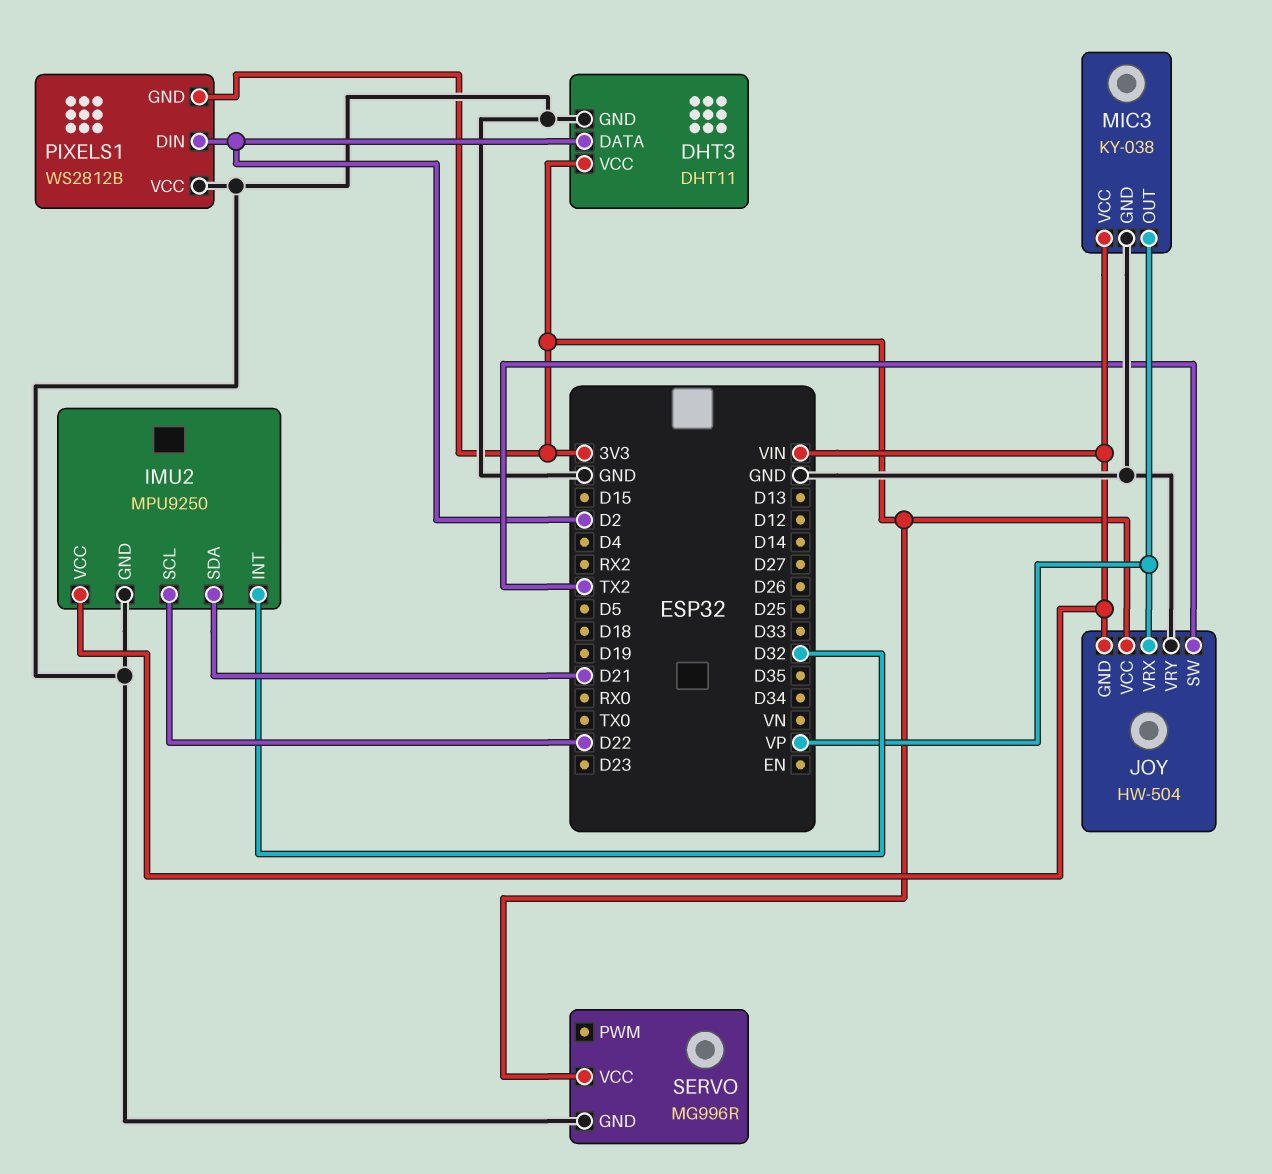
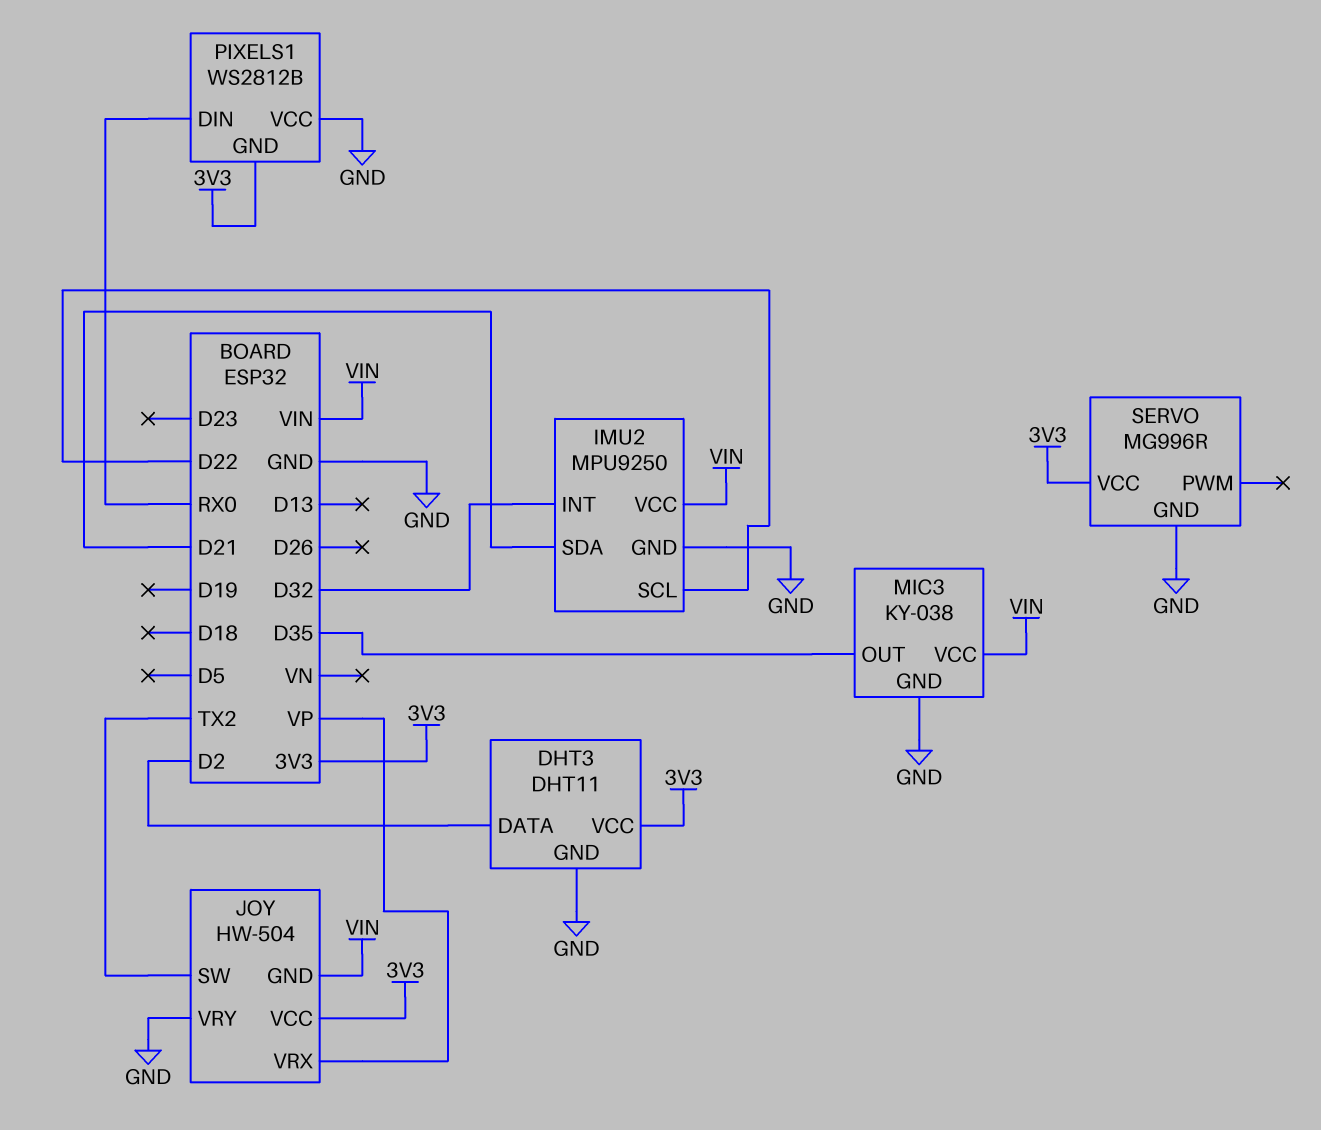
MIC3 pin OUT: VP -> D35
PIXELS1 pin DIN: D2 -> RX0

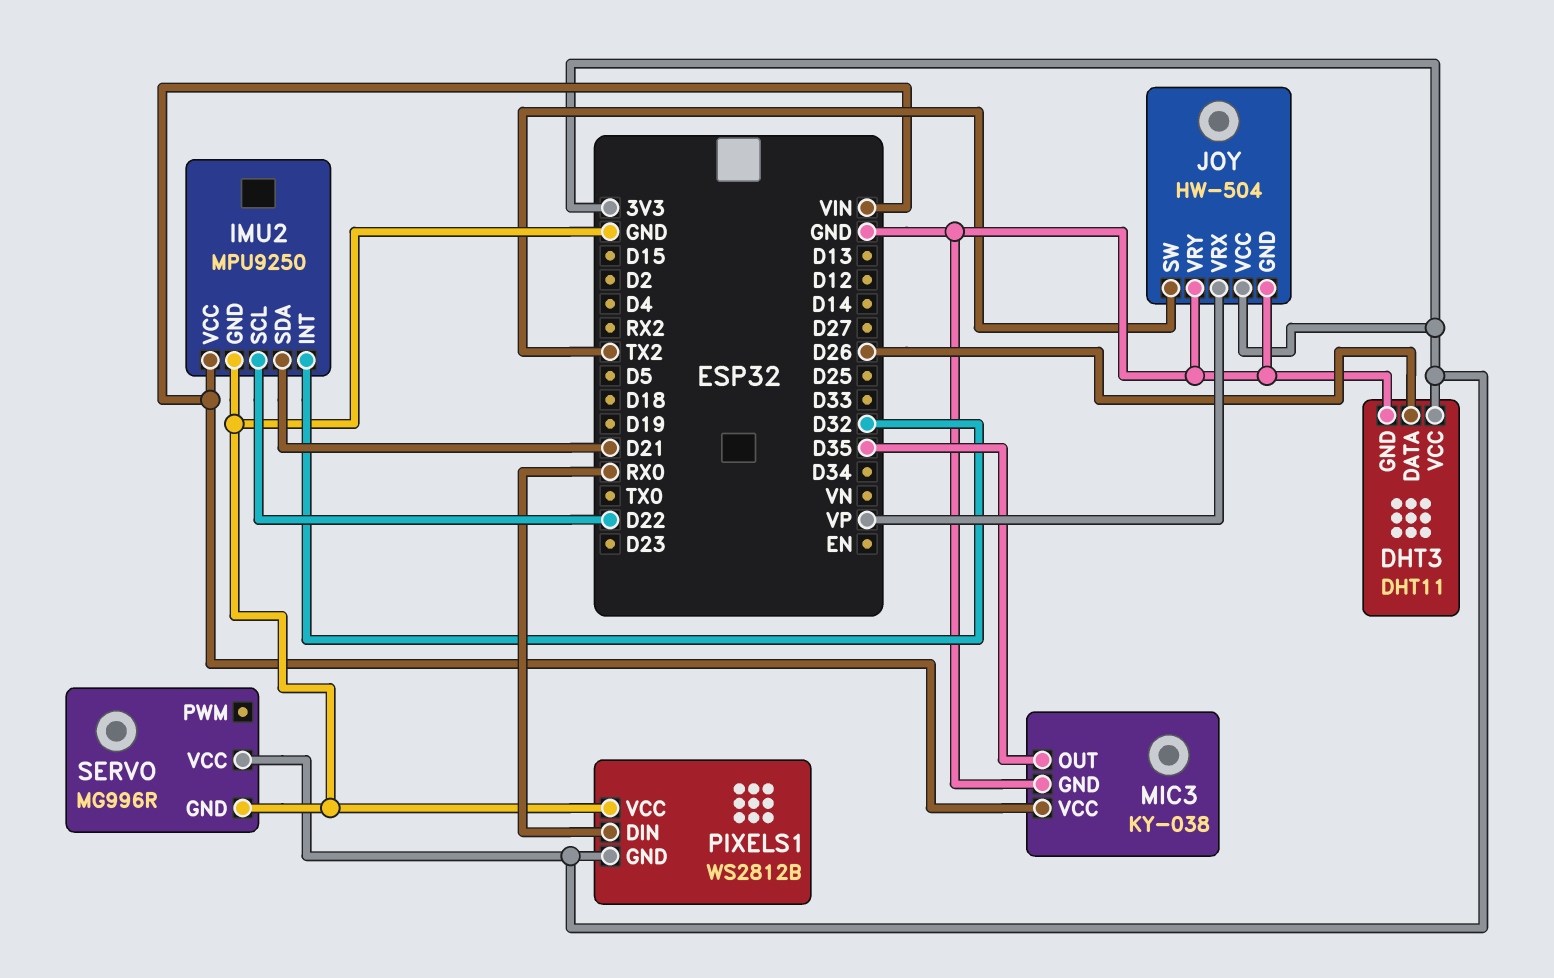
DHT3 pin DATA: D2 -> D26
JOY pin GND: VIN -> GND

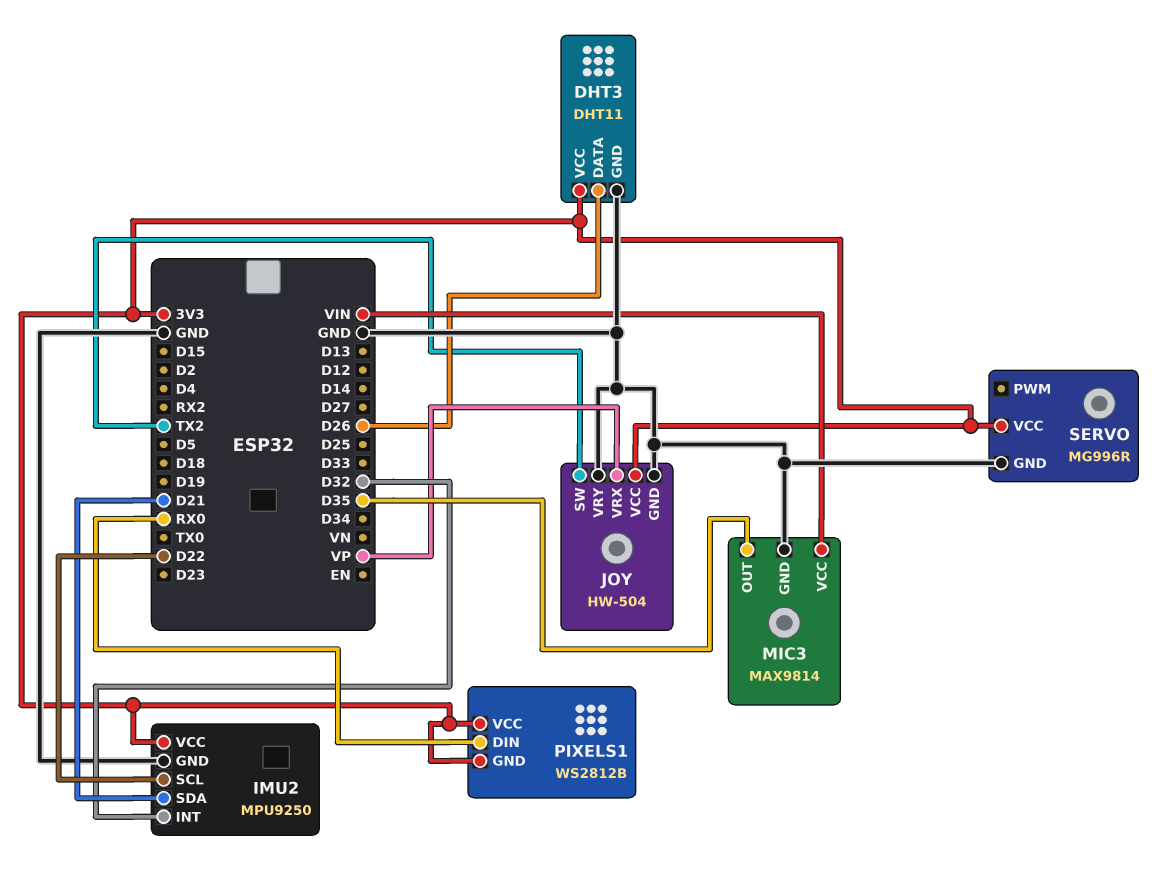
IMU2 pin VCC: VIN -> 3V3
MIC3: KY-038 -> MAX9814
PIXELS1 pin VCC: GND -> 3V3

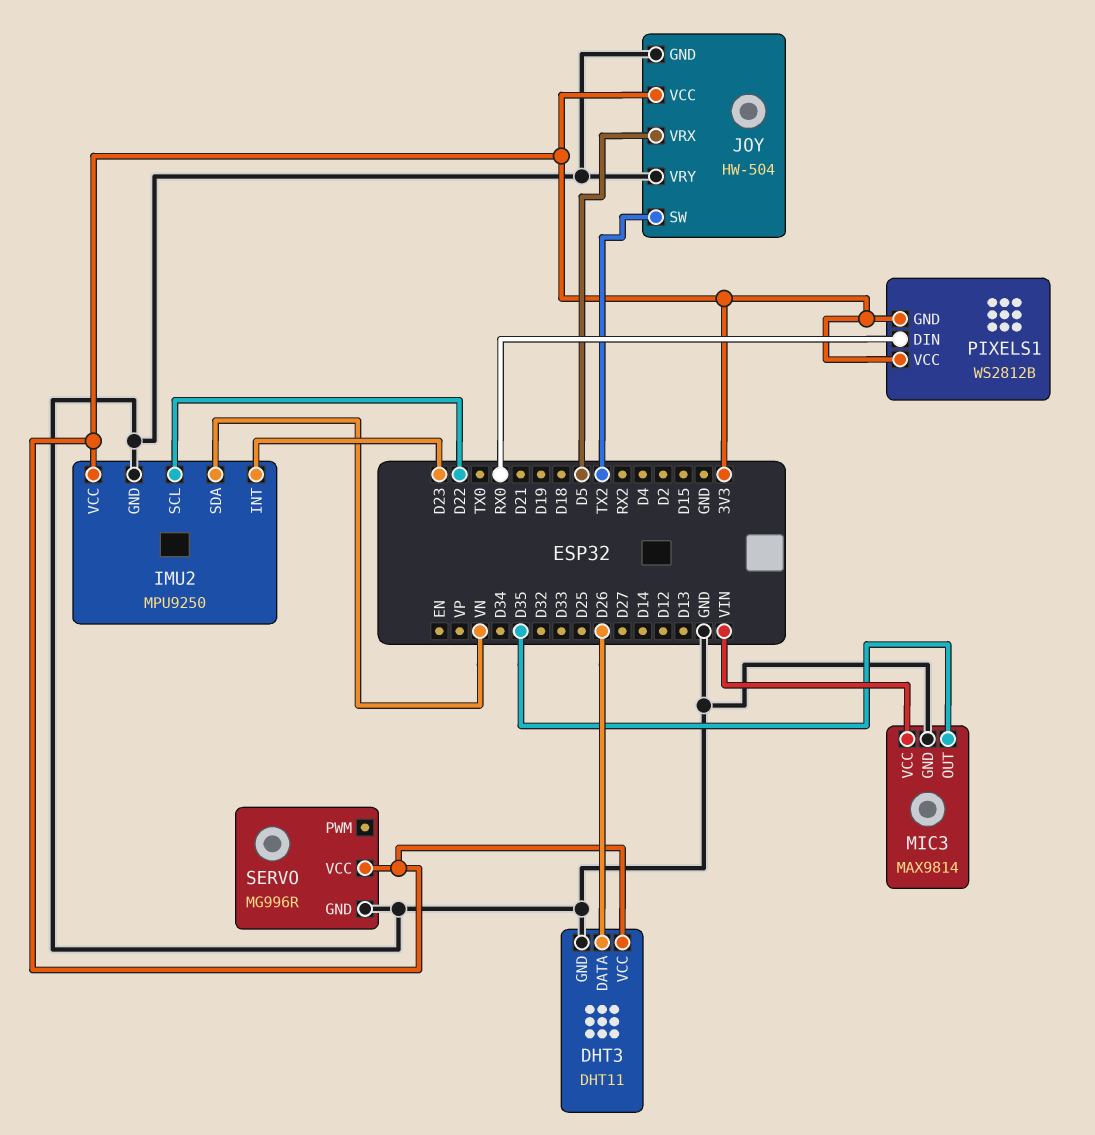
IMU2 pin INT: D32 -> D23
IMU2 pin SDA: D21 -> VN
JOY pin VRX: VP -> D5

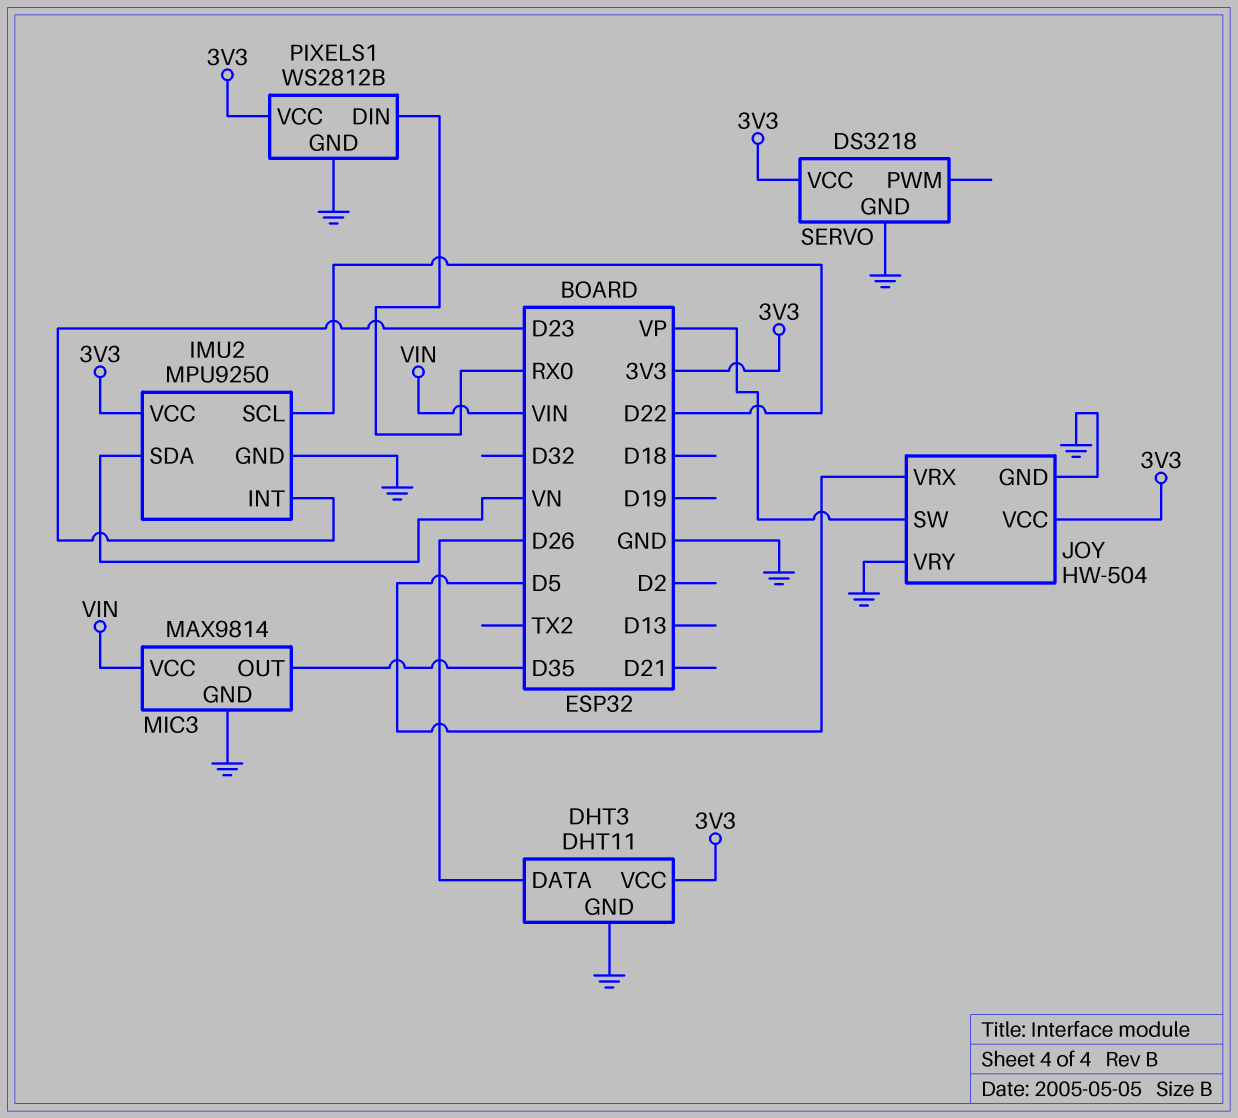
JOY pin SW: TX2 -> VP
PIXELS1 pin GND: 3V3 -> GND
SERVO: MG996R -> DS3218

